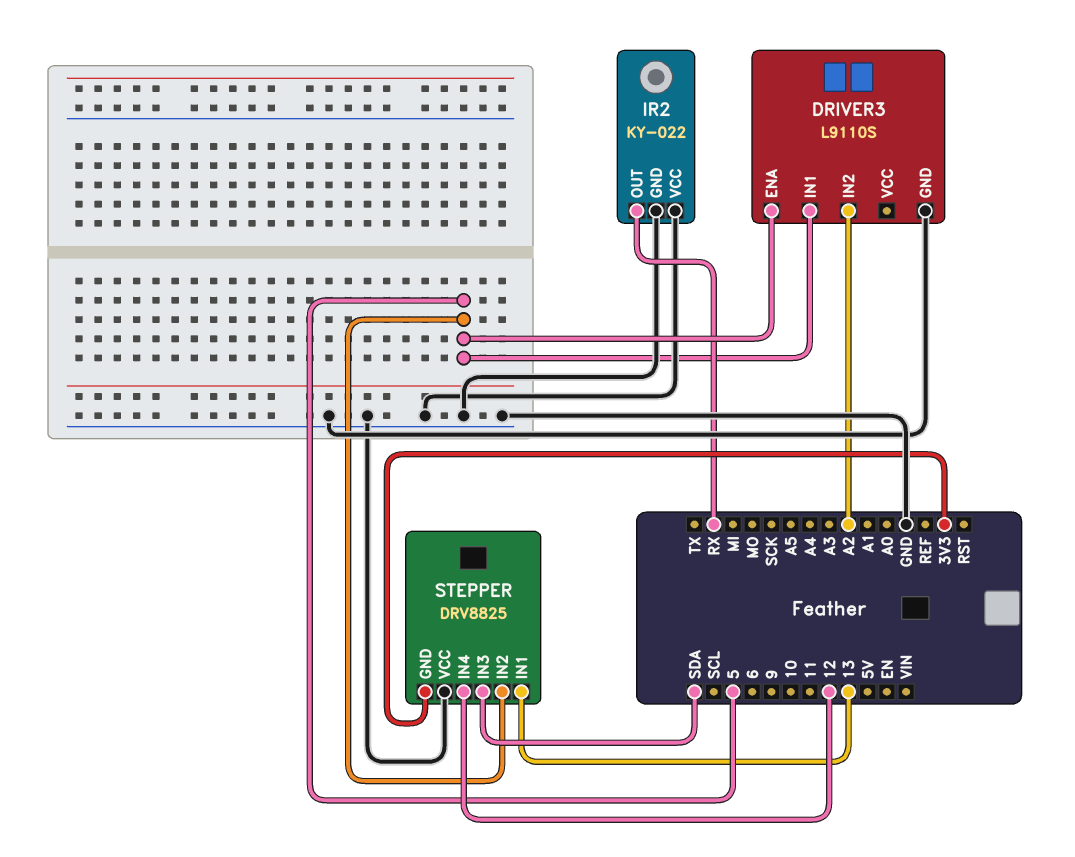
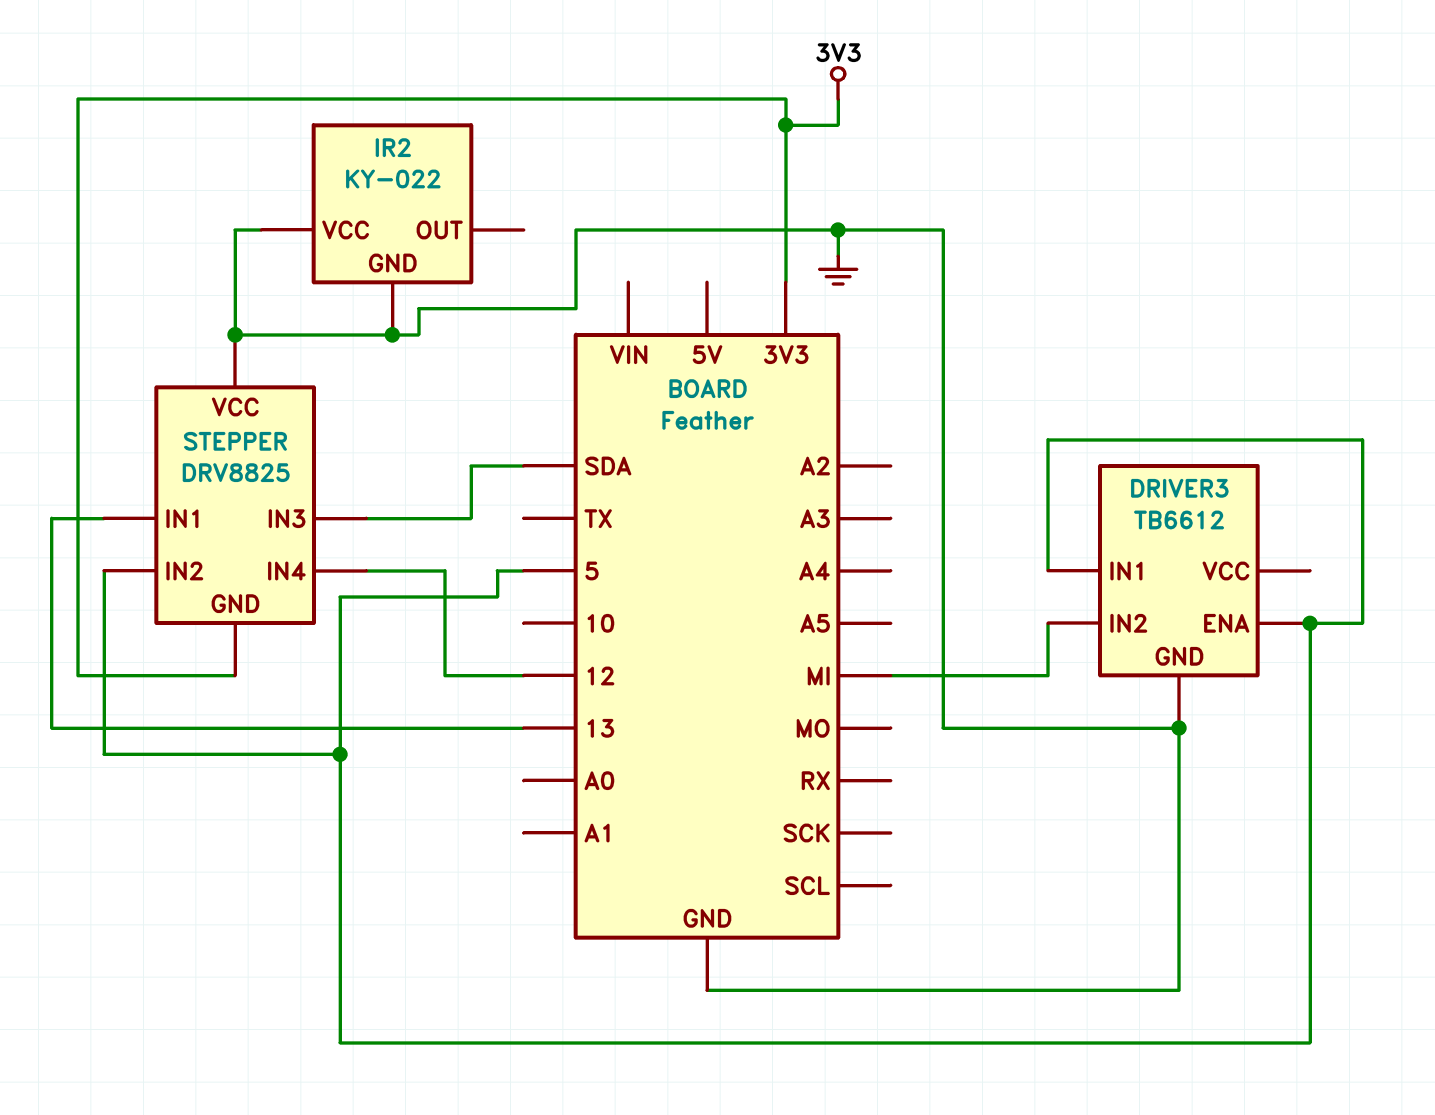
DRIVER3: L9110S -> TB6612
DRIVER3 pin IN2: A2 -> MI
IR2 pin OUT: RX -> none

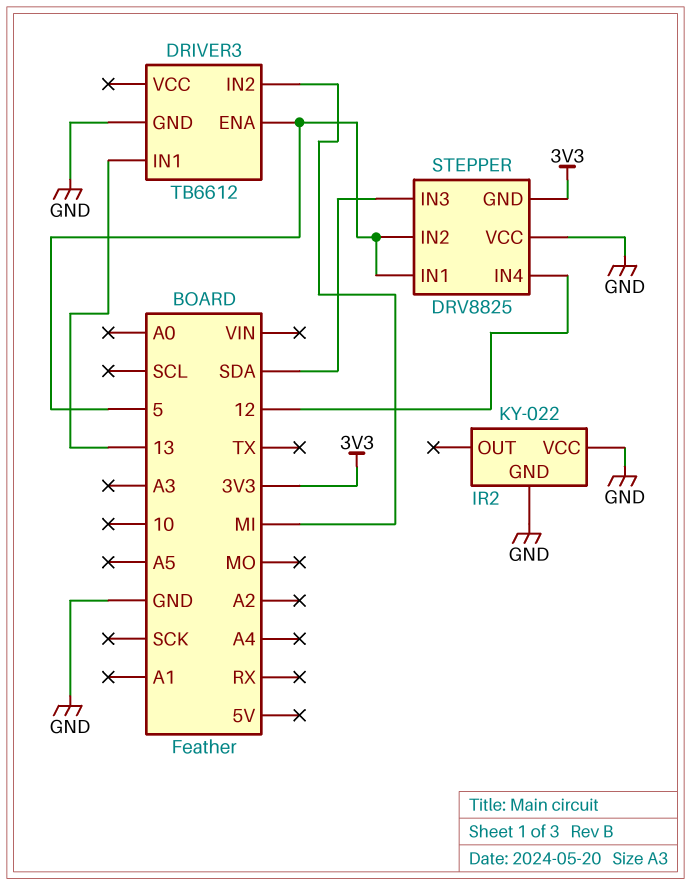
DRIVER3 pin IN1: 5 -> 13
STEPPER pin IN1: 13 -> 5

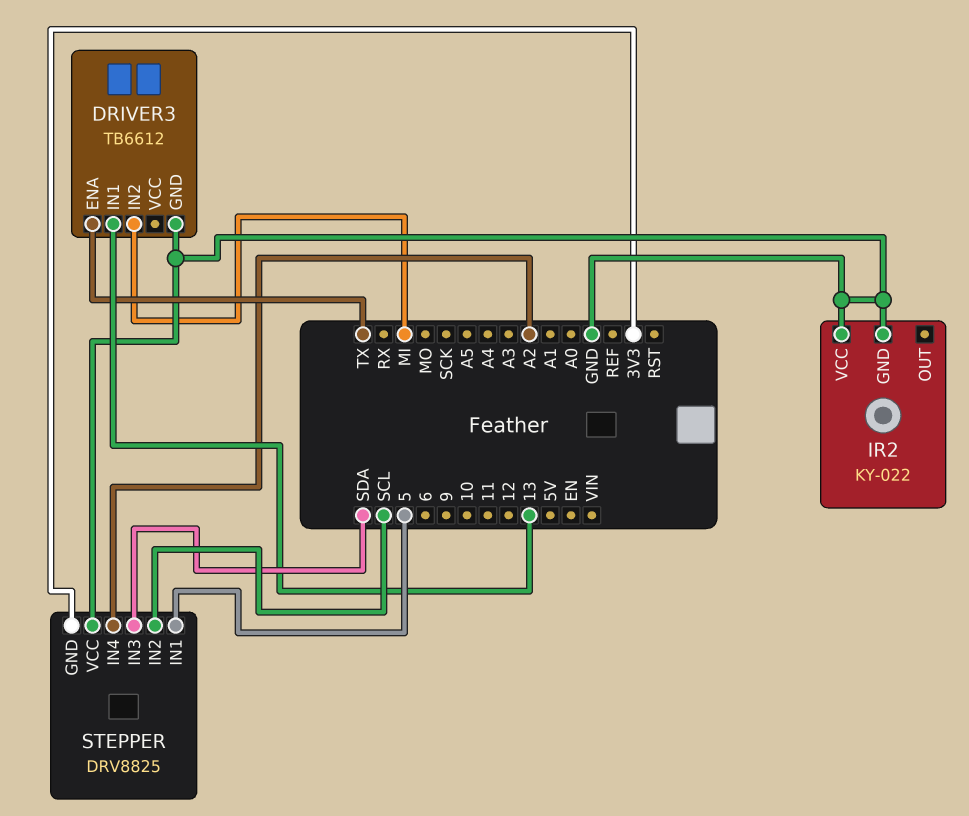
DRIVER3 pin ENA: 5 -> TX
STEPPER pin IN2: 5 -> SCL
STEPPER pin IN4: 12 -> A2

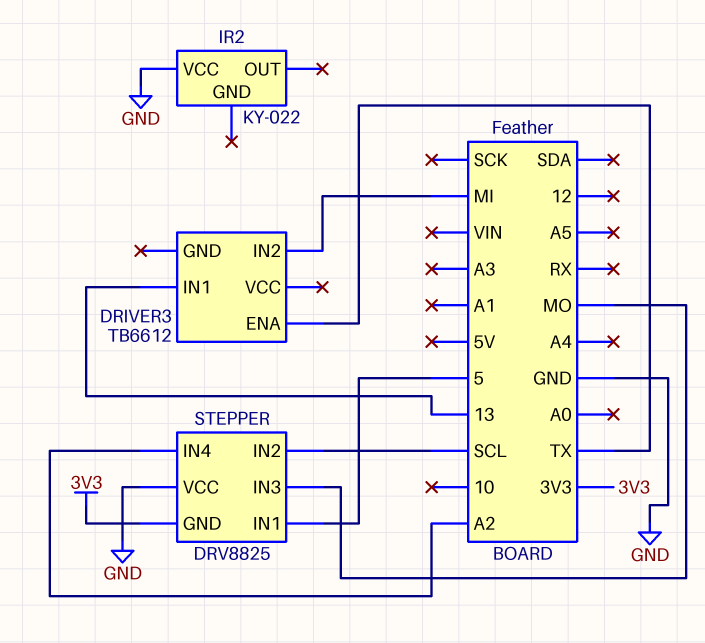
DRIVER3 pin GND: GND -> none
IR2 pin GND: GND -> none
STEPPER pin IN3: SDA -> MO

